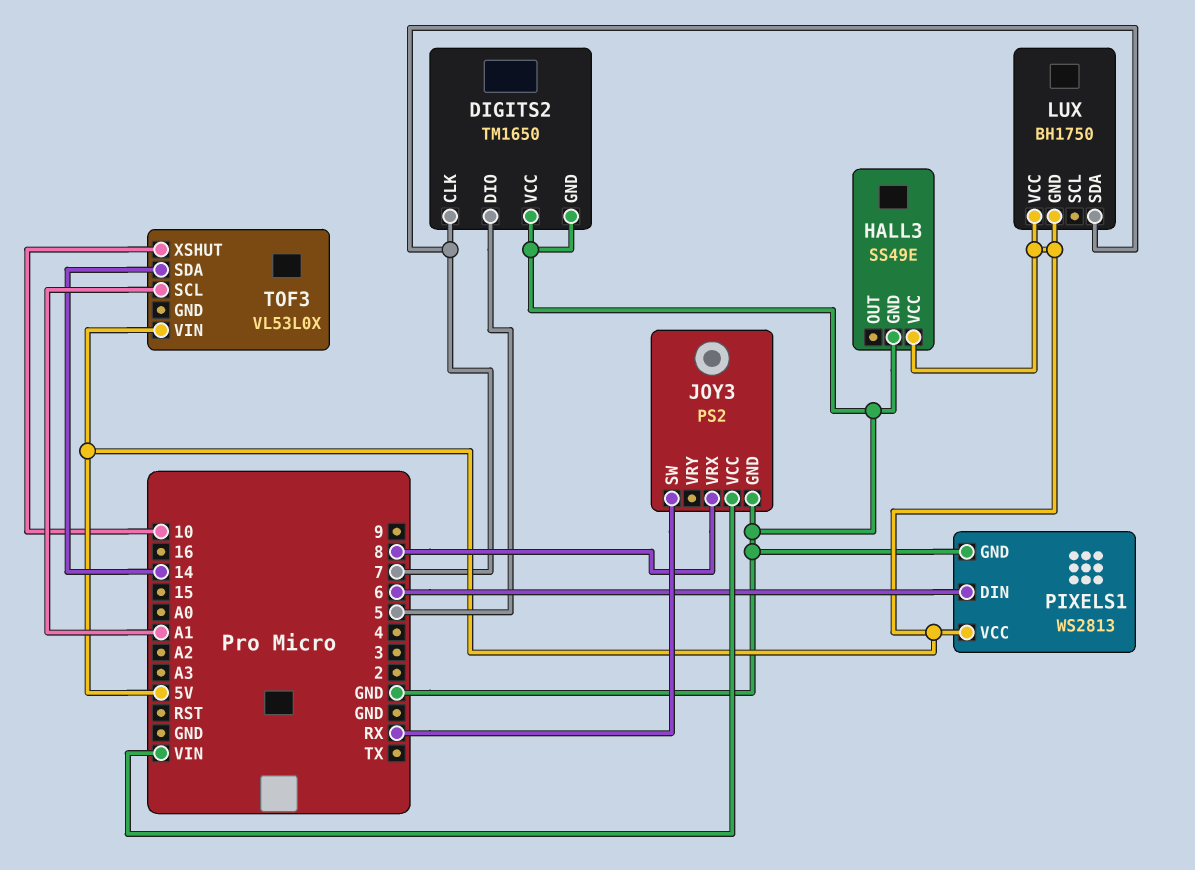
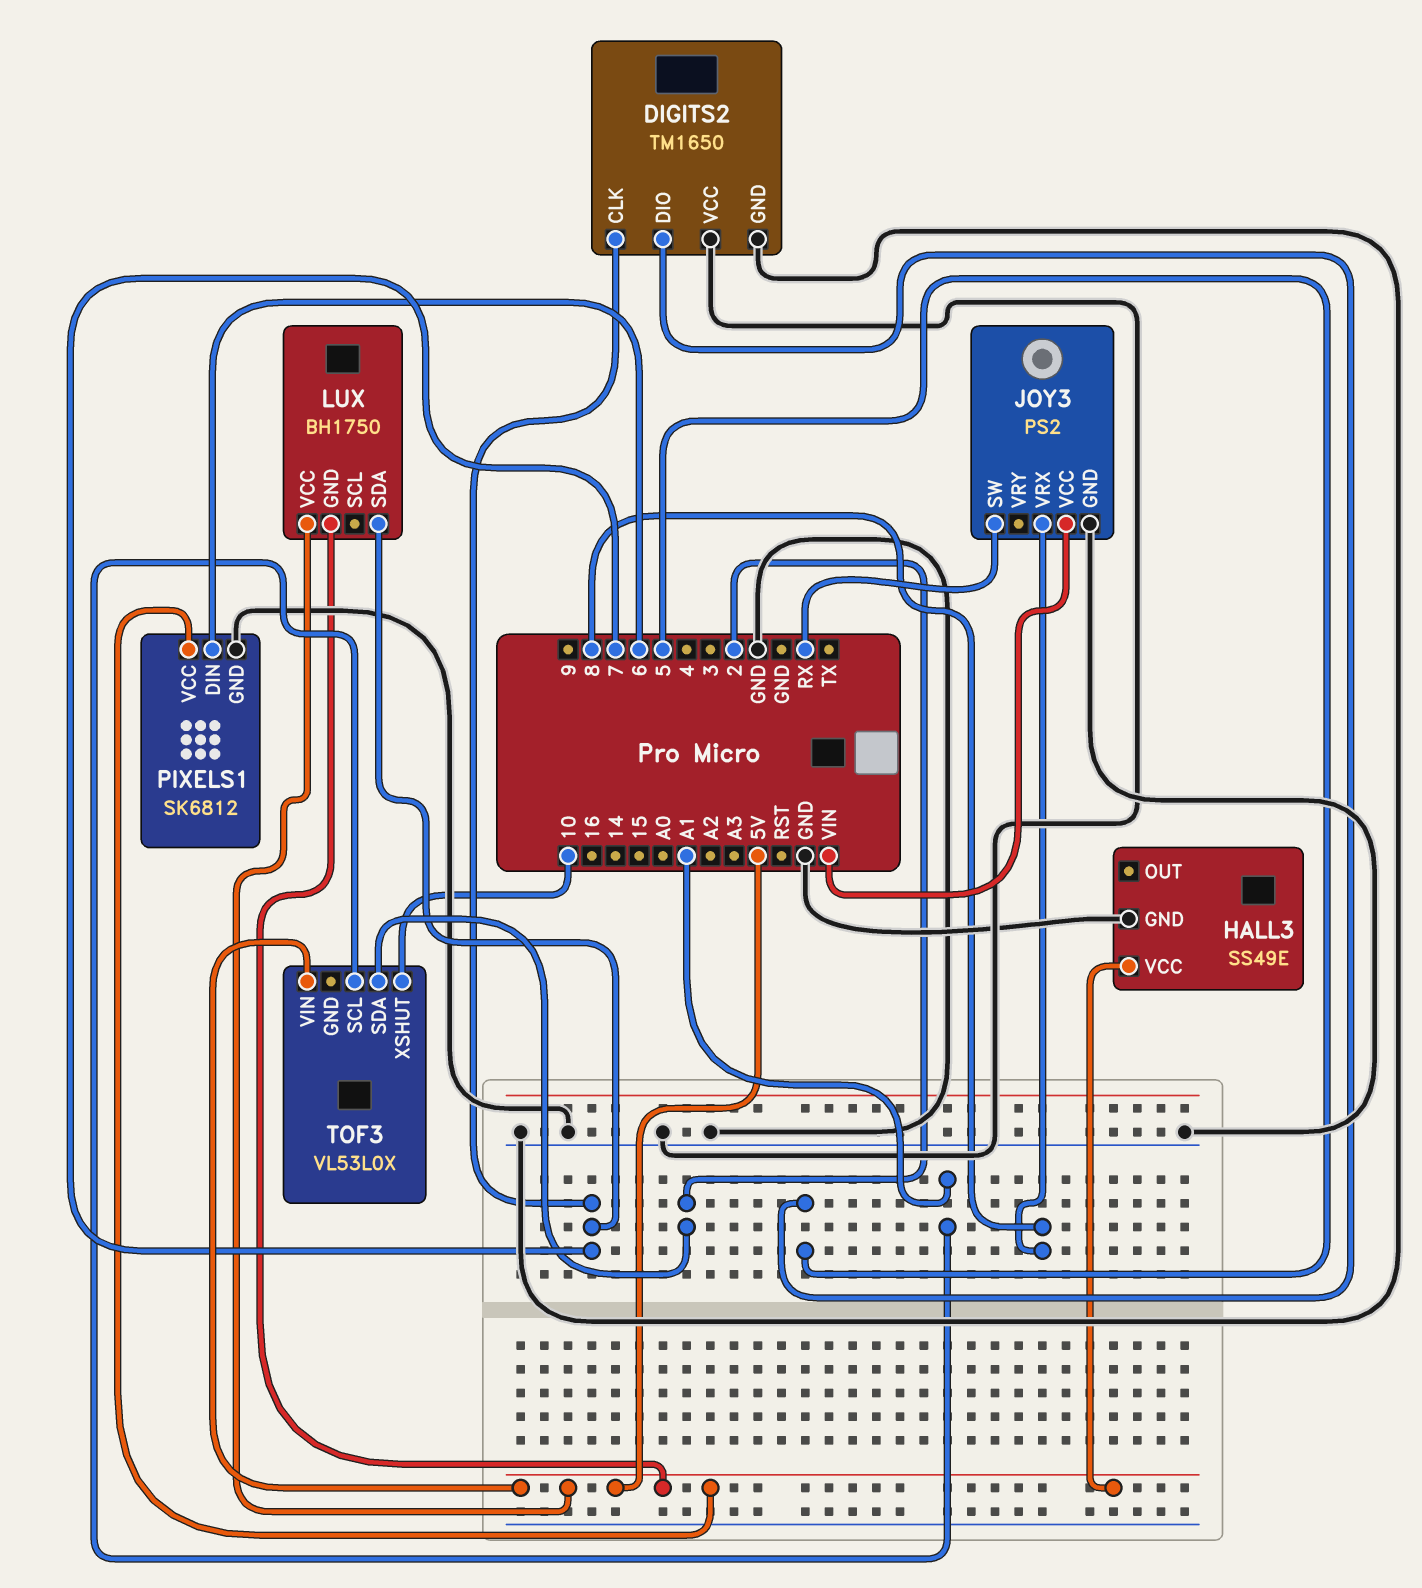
PIXELS1: WS2813 -> SK6812
TOF3 pin SDA: 14 -> 2

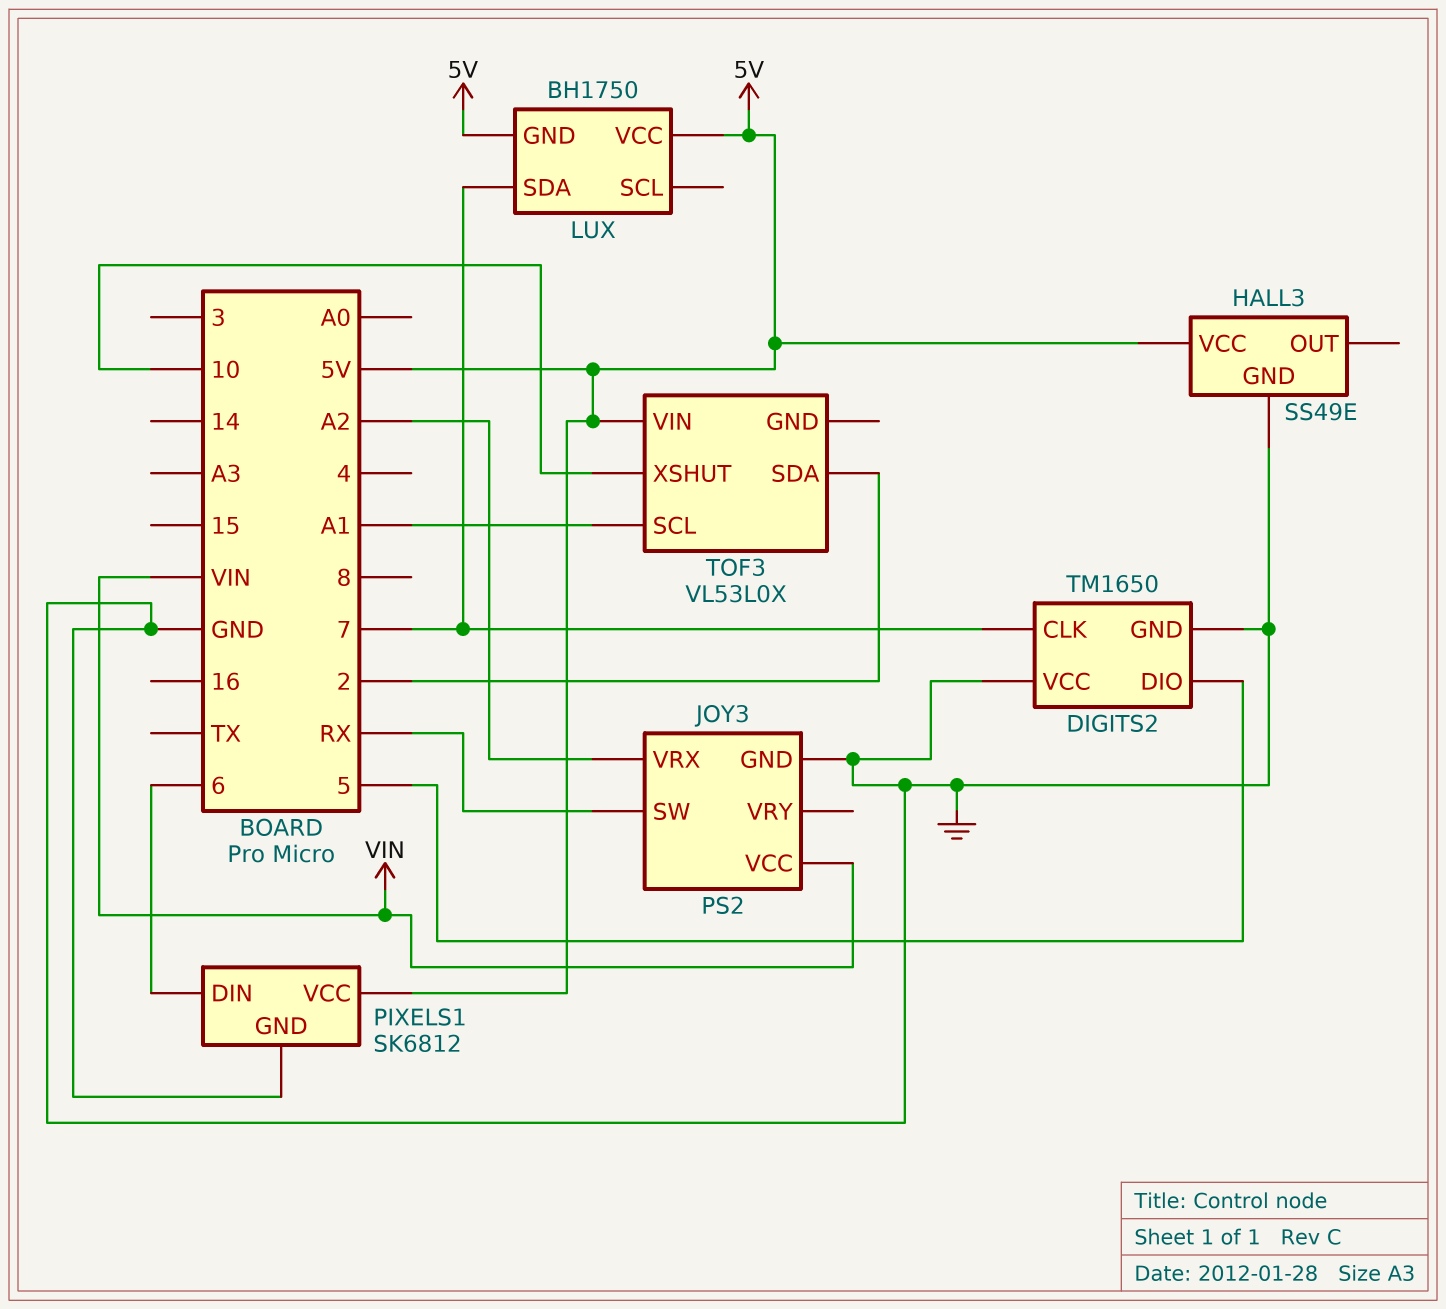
JOY3 pin VRX: 8 -> A2

